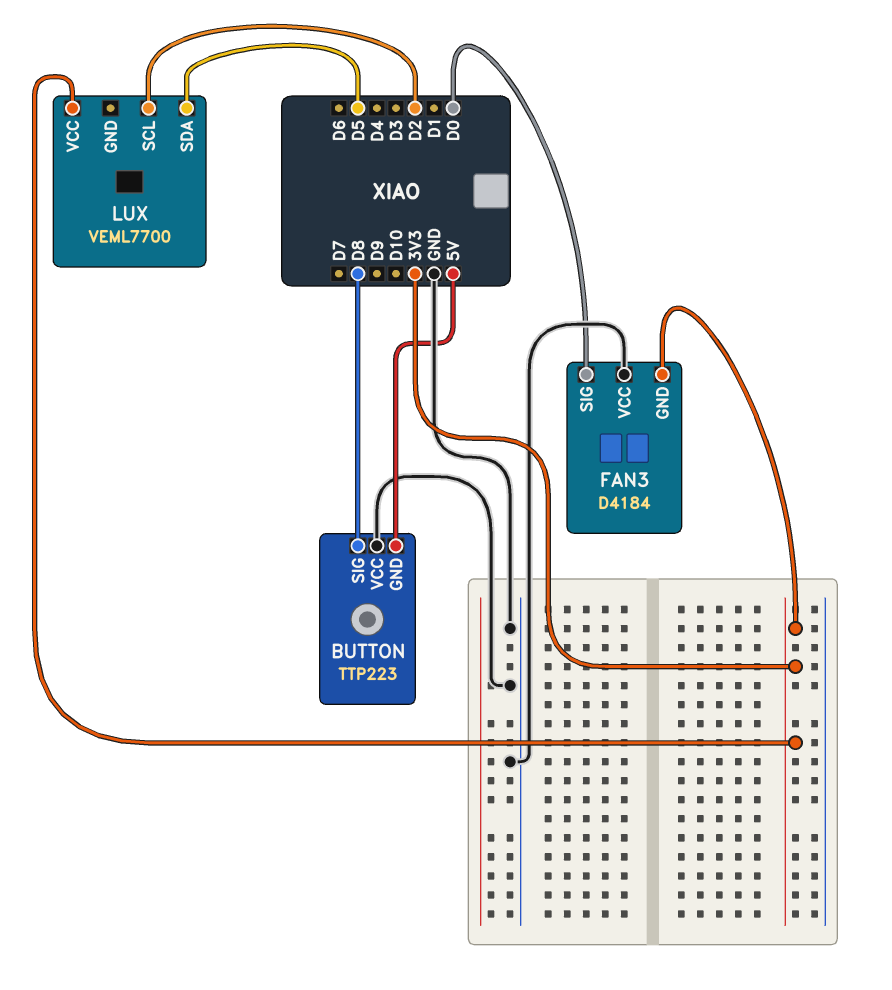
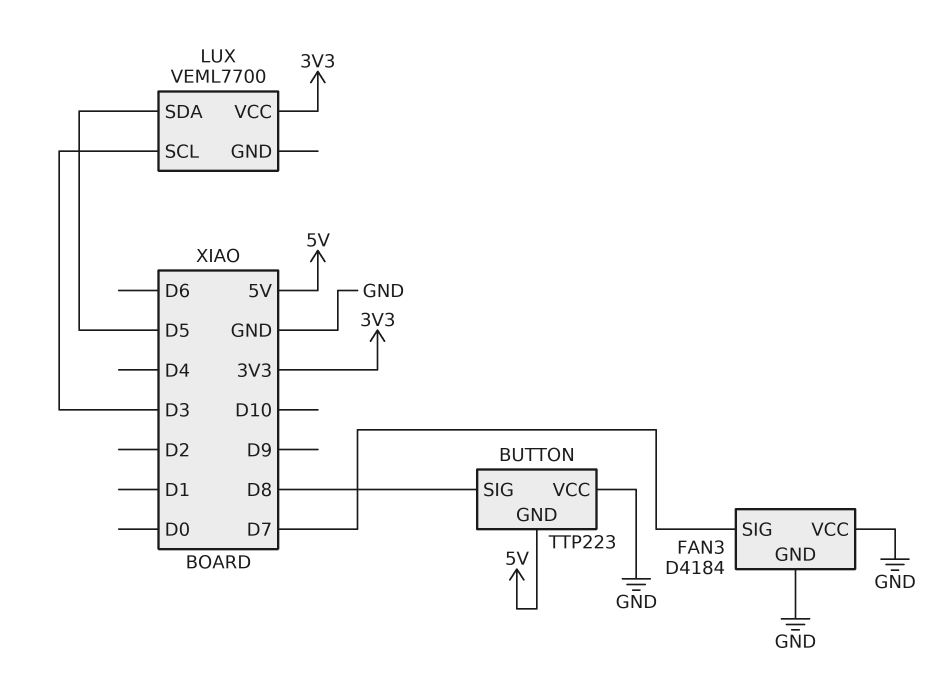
FAN3 pin GND: 3V3 -> GND
FAN3 pin SIG: D0 -> D7
LUX pin SCL: D2 -> D3

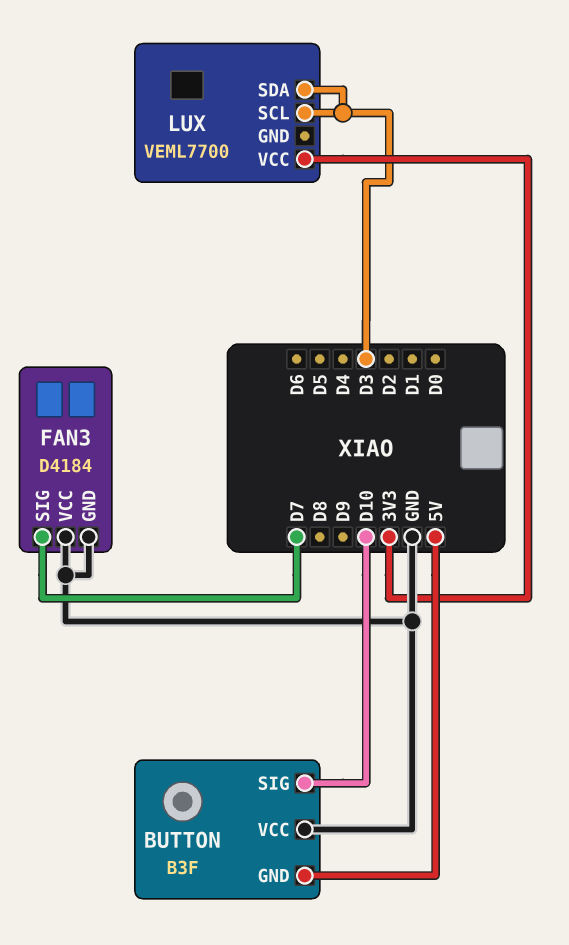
BUTTON: TTP223 -> B3F
BUTTON pin SIG: D8 -> D10
LUX pin SDA: D5 -> D3

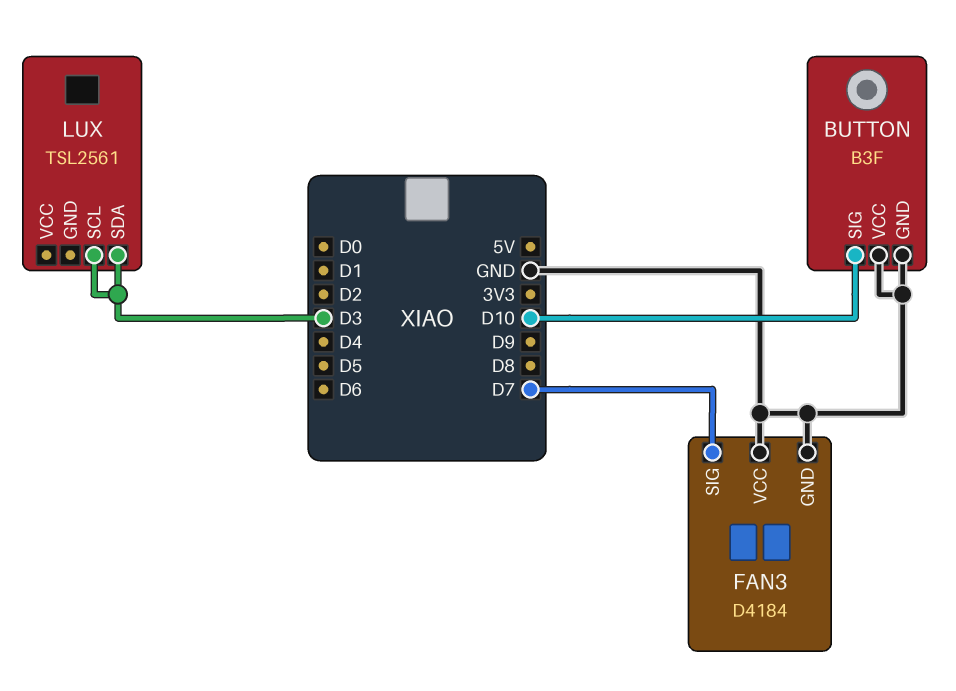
BUTTON pin GND: 5V -> GND
LUX: VEML7700 -> TSL2561
LUX pin VCC: 3V3 -> none

